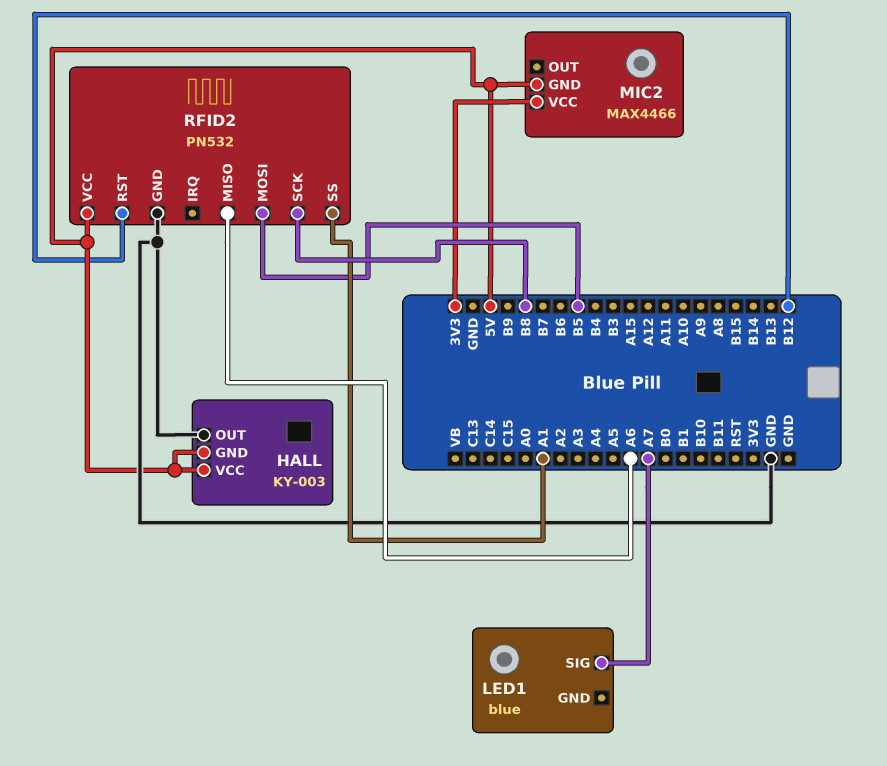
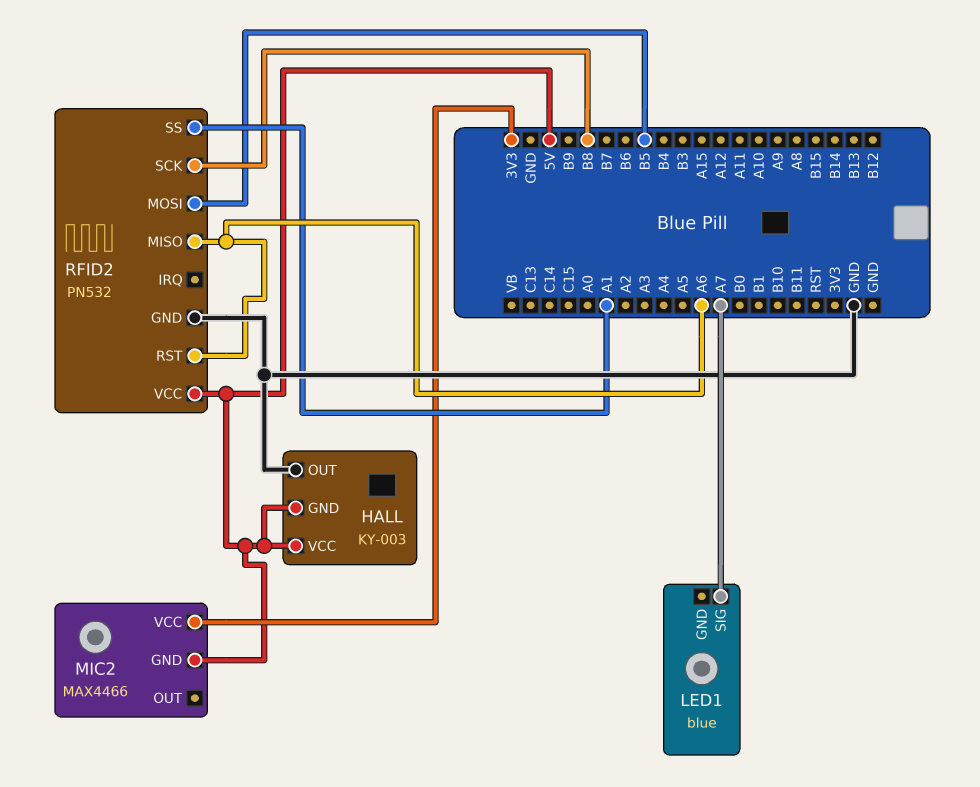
RFID2 pin RST: B12 -> A6

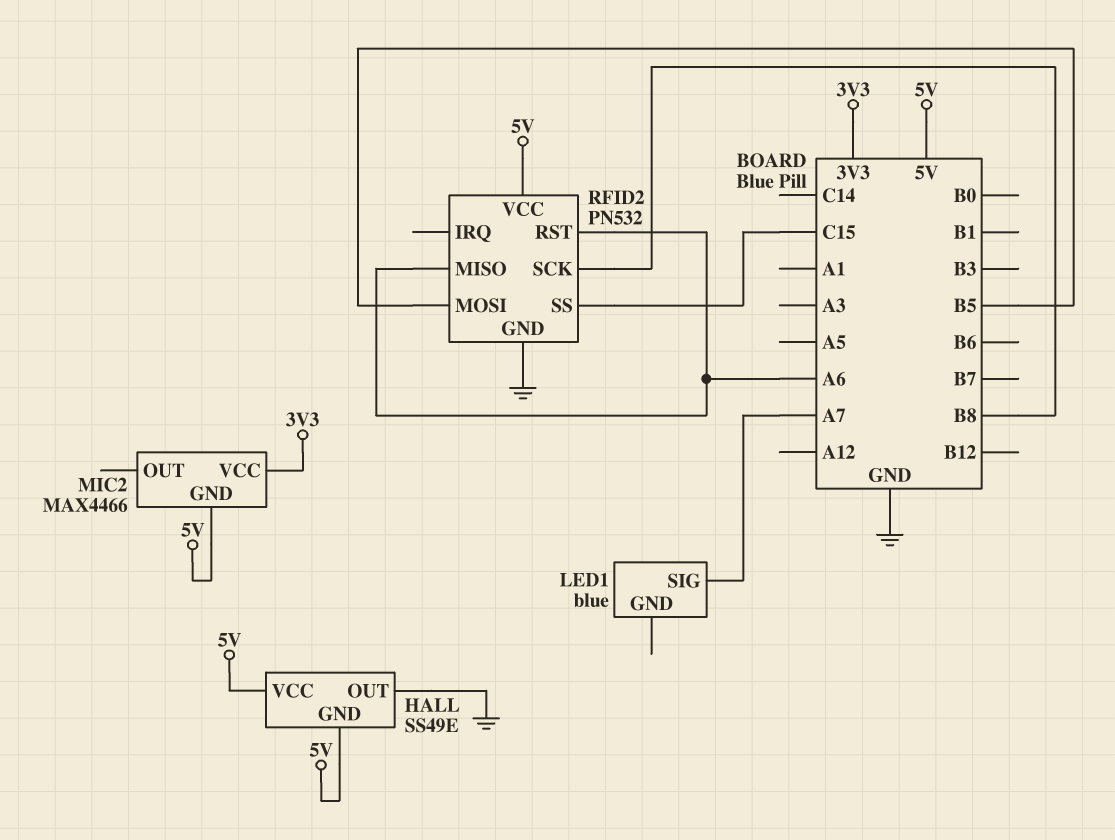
HALL: KY-003 -> SS49E
RFID2 pin SS: A1 -> C15

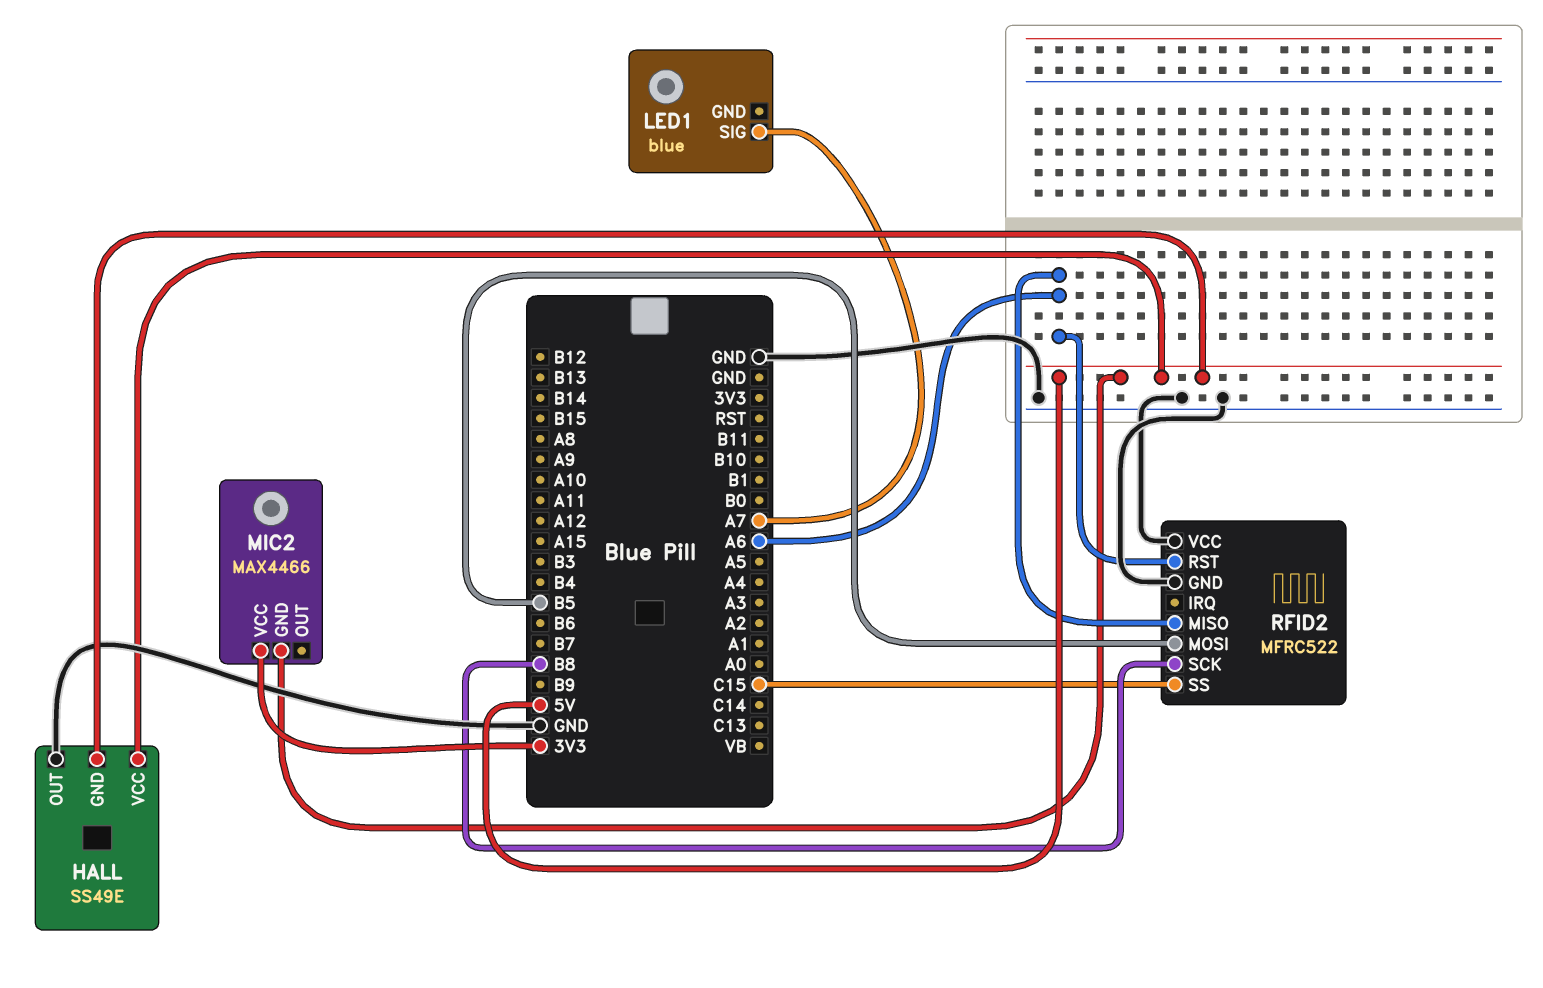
RFID2: PN532 -> MFRC522
RFID2 pin VCC: 5V -> GND

